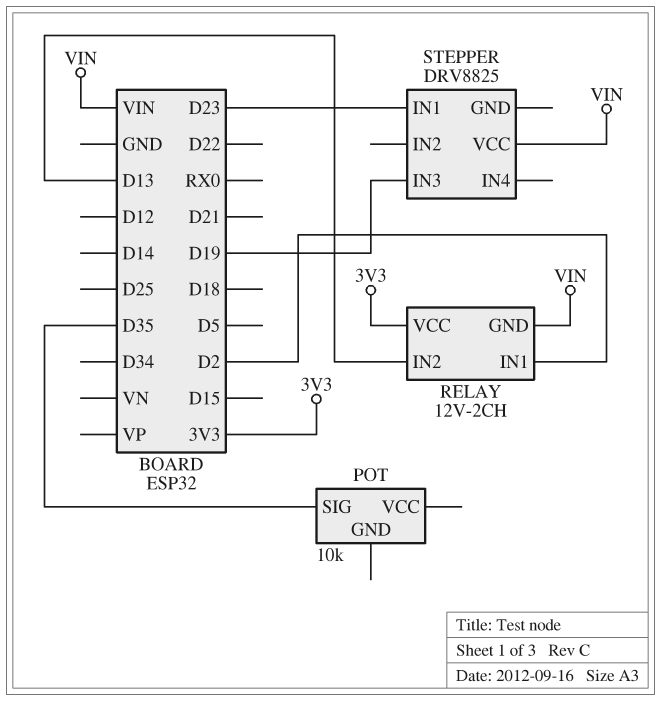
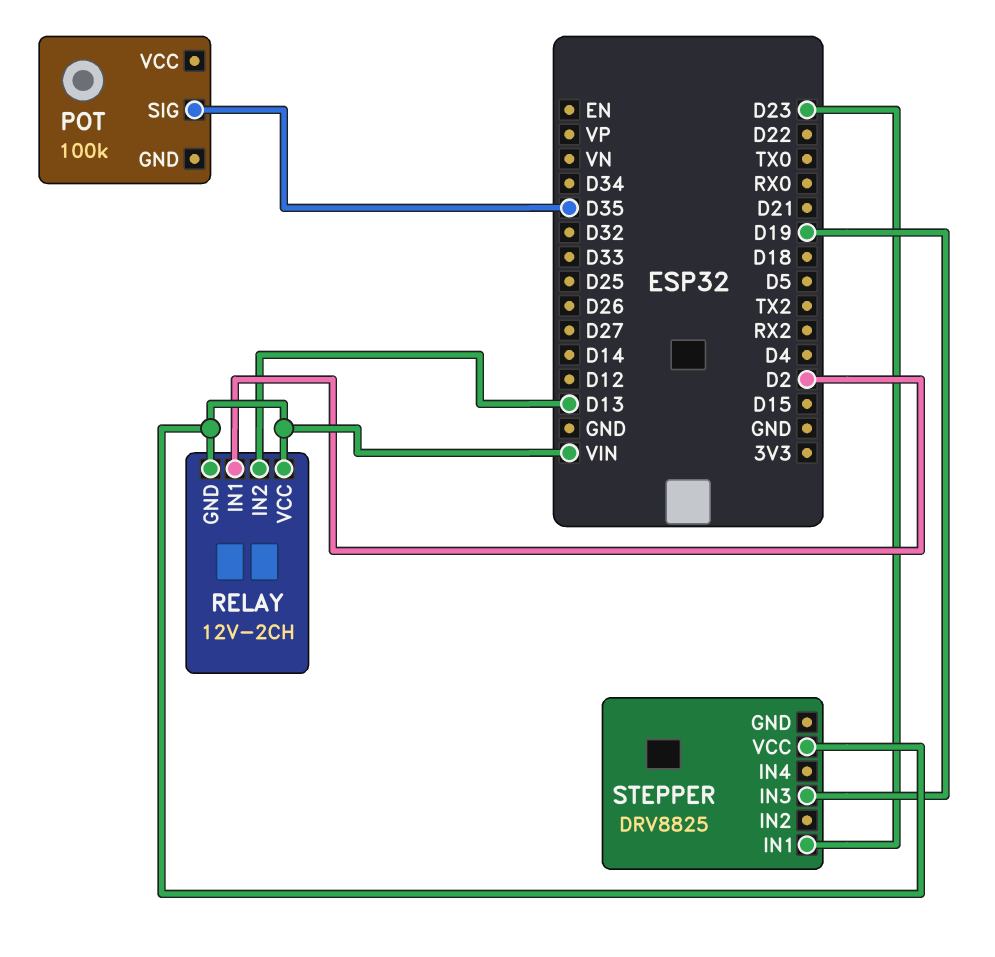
POT: 10k -> 100k
RELAY pin VCC: 3V3 -> VIN

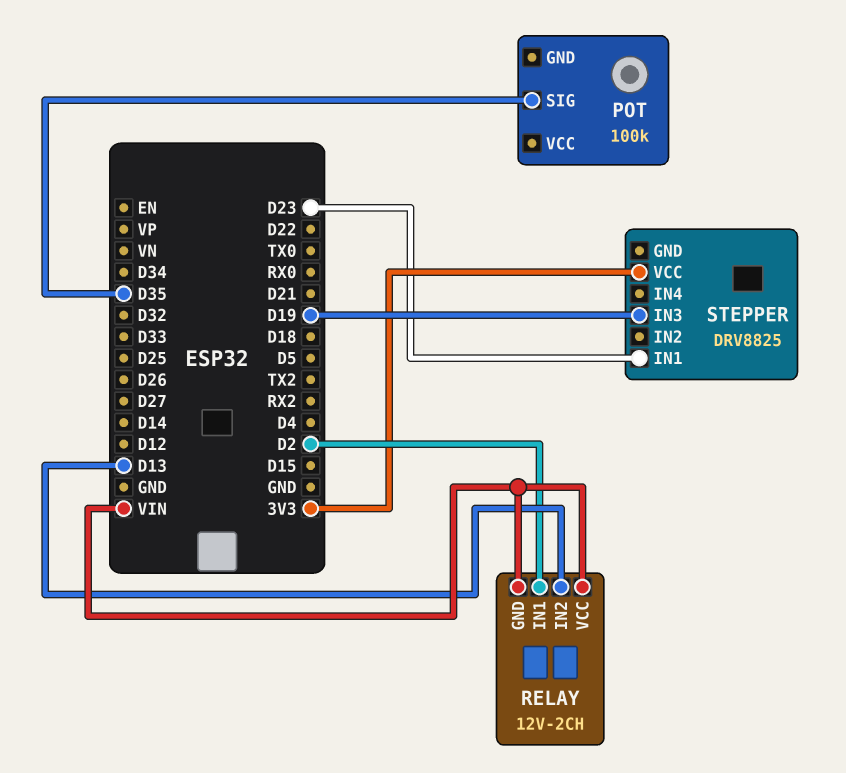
STEPPER pin VCC: VIN -> 3V3

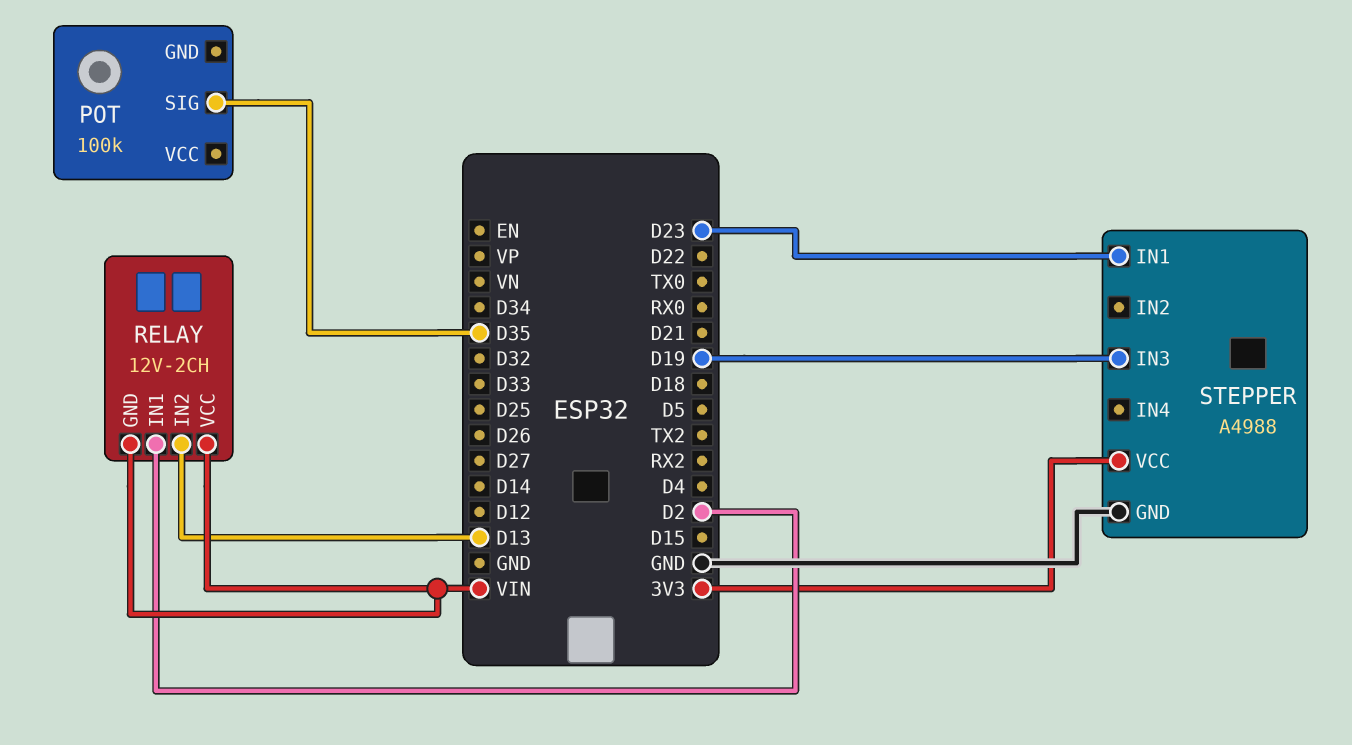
STEPPER: DRV8825 -> A4988
STEPPER pin GND: none -> GND

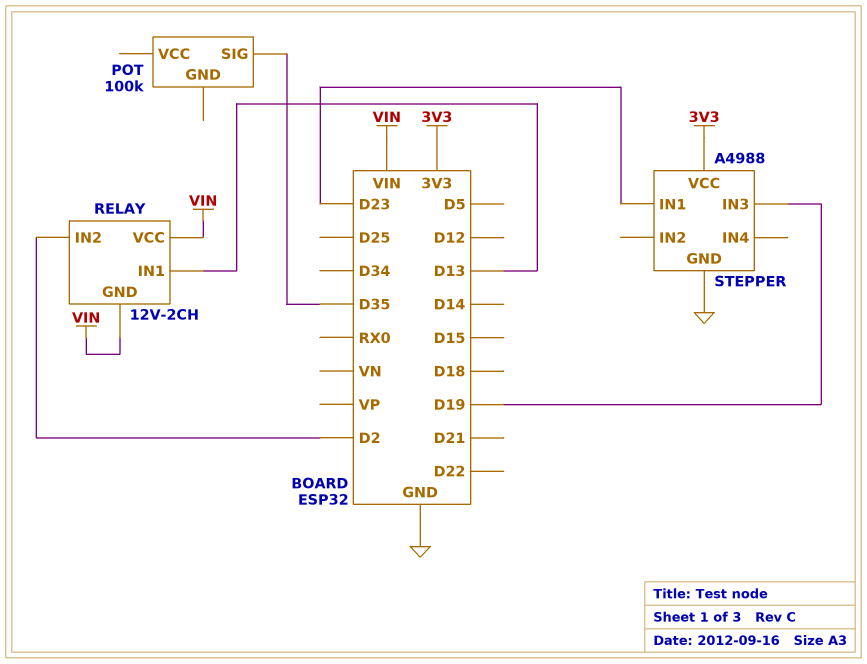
RELAY pin IN1: D2 -> D13
RELAY pin IN2: D13 -> D2

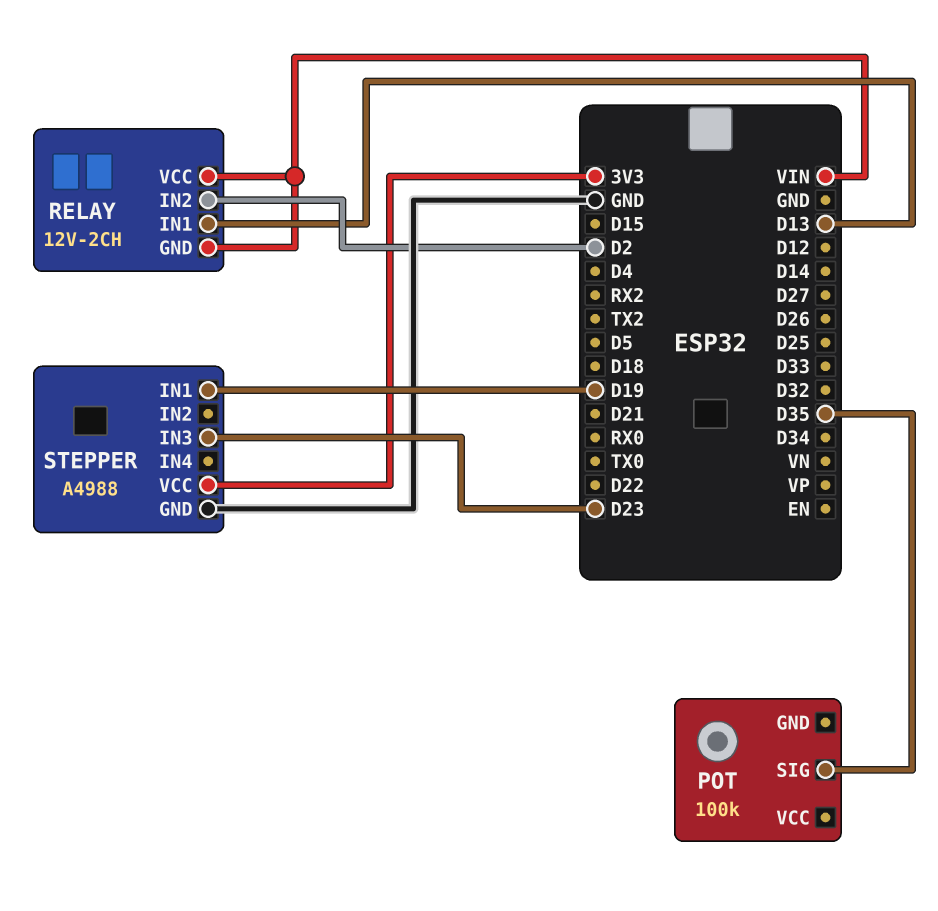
STEPPER pin IN1: D23 -> D19
STEPPER pin IN3: D19 -> D23

